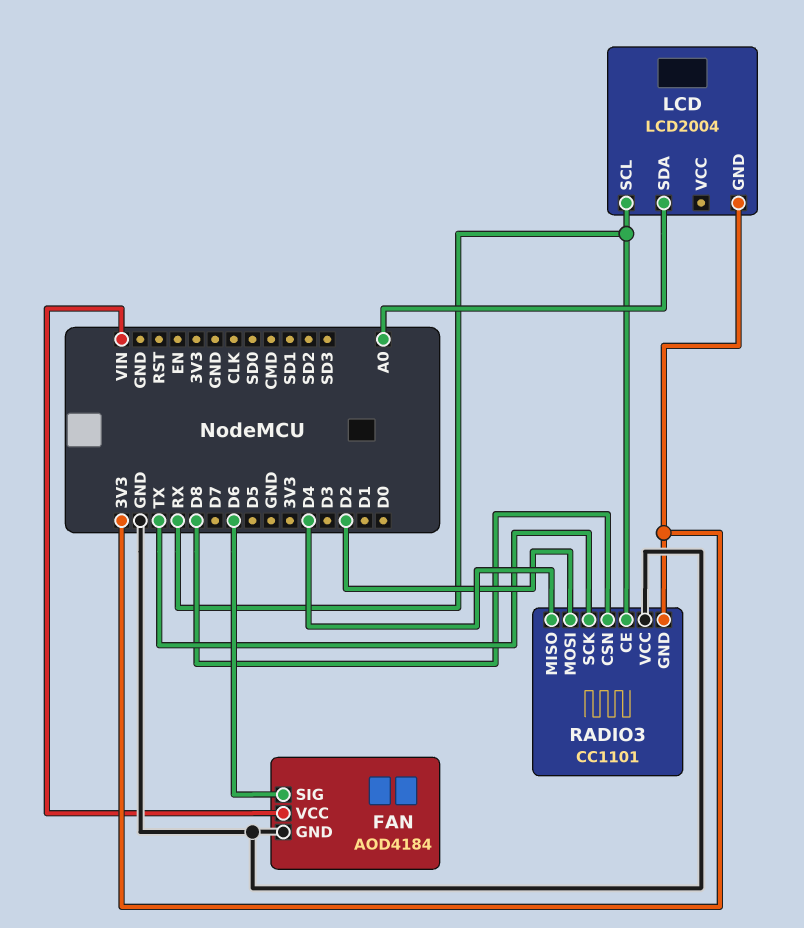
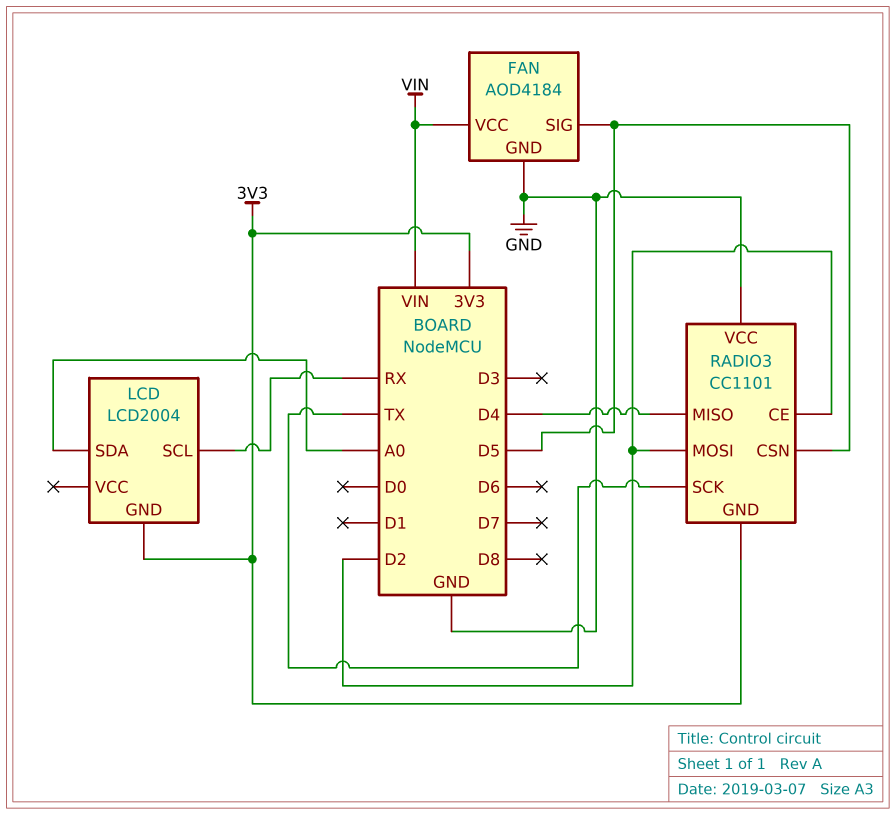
FAN pin SIG: D6 -> D5
RADIO3 pin CE: RX -> D2
RADIO3 pin CSN: D8 -> D5

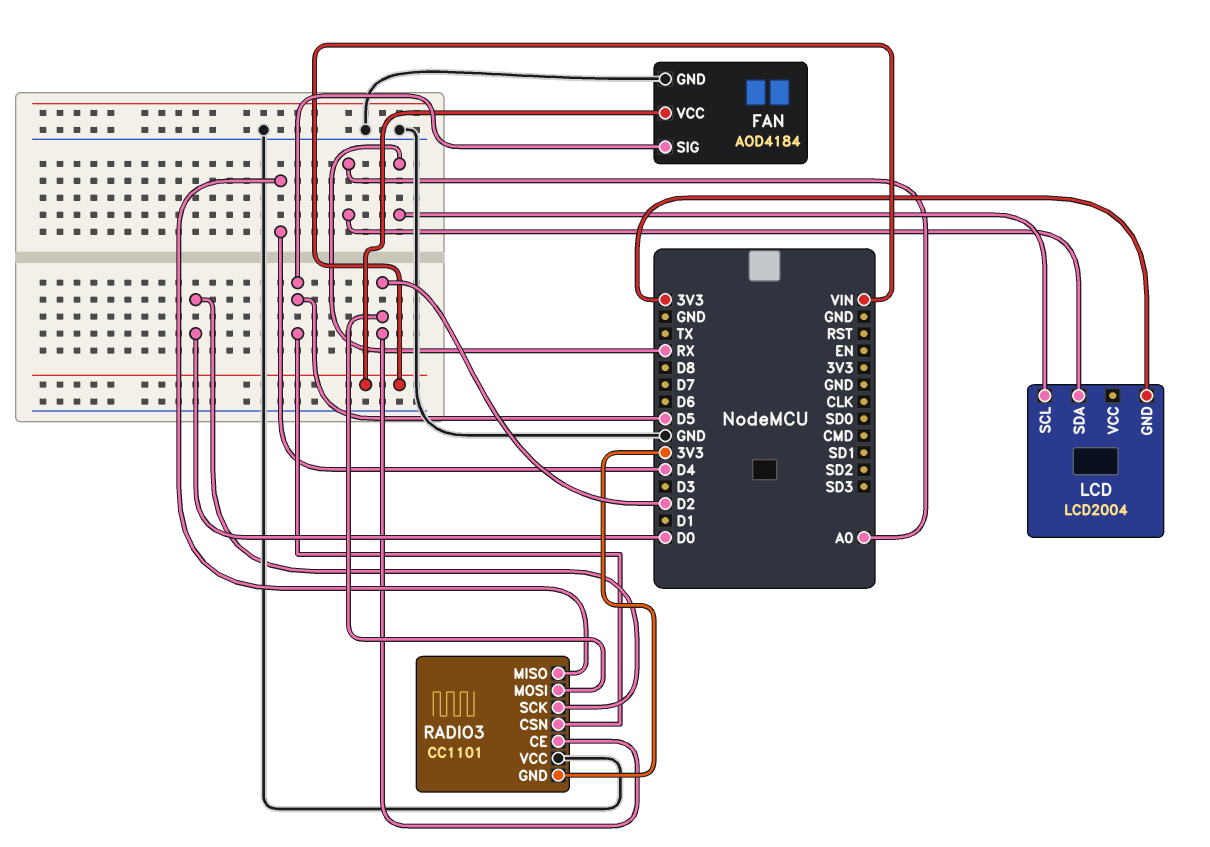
RADIO3 pin SCK: TX -> D0

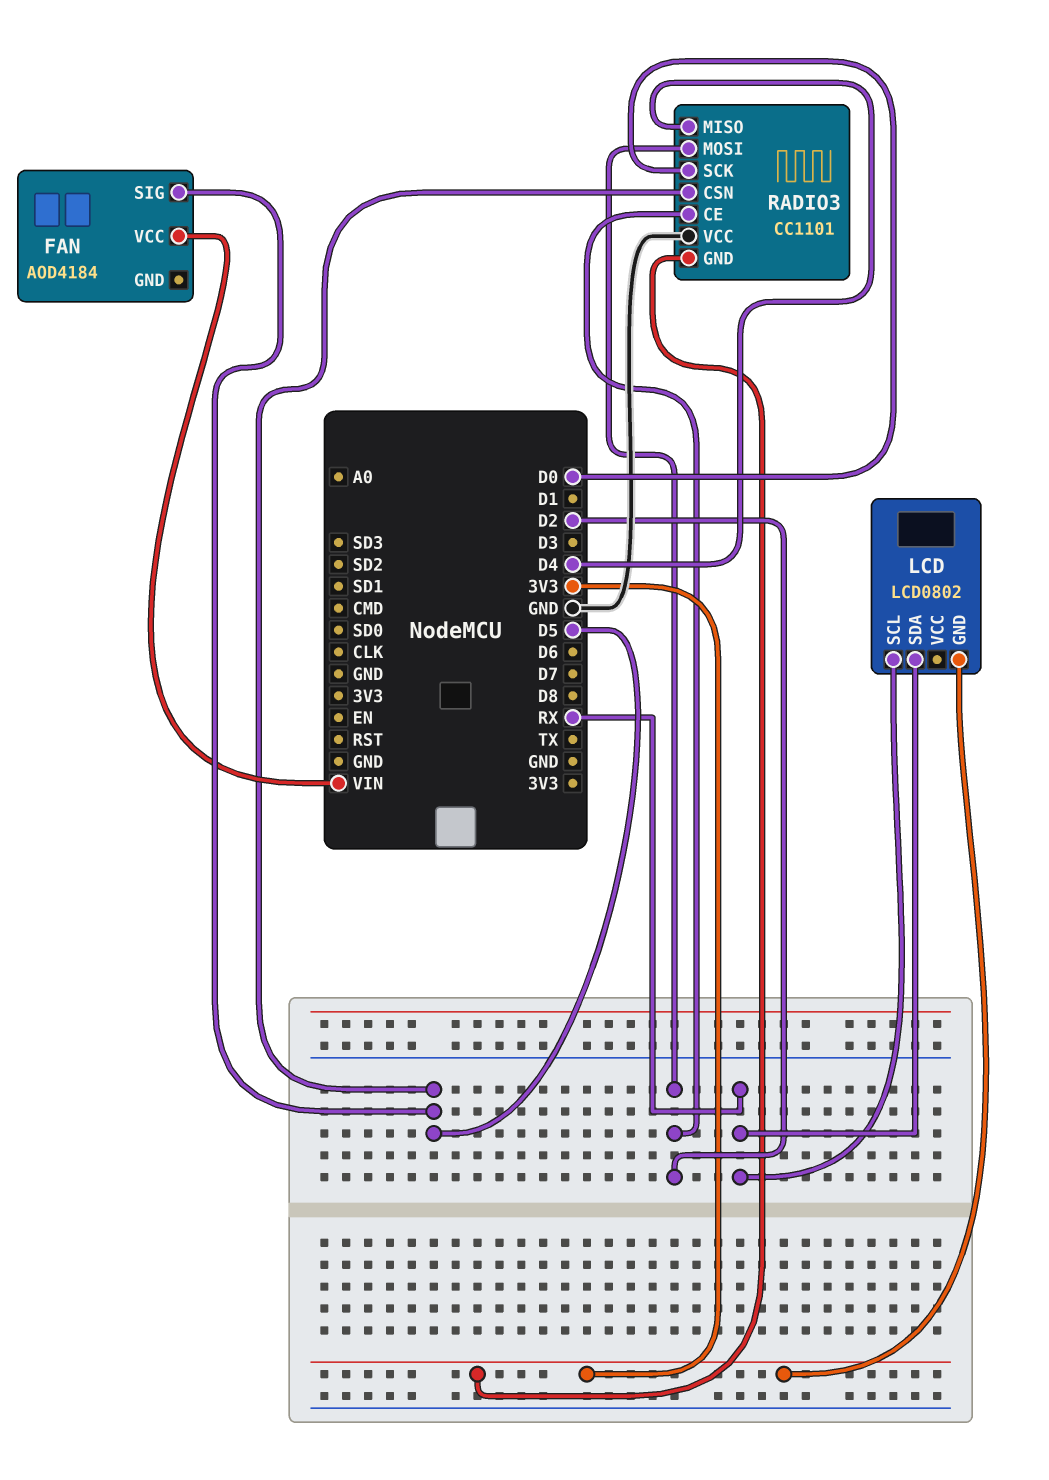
FAN pin GND: GND -> none
LCD: LCD2004 -> LCD0802
LCD pin SDA: A0 -> RX

